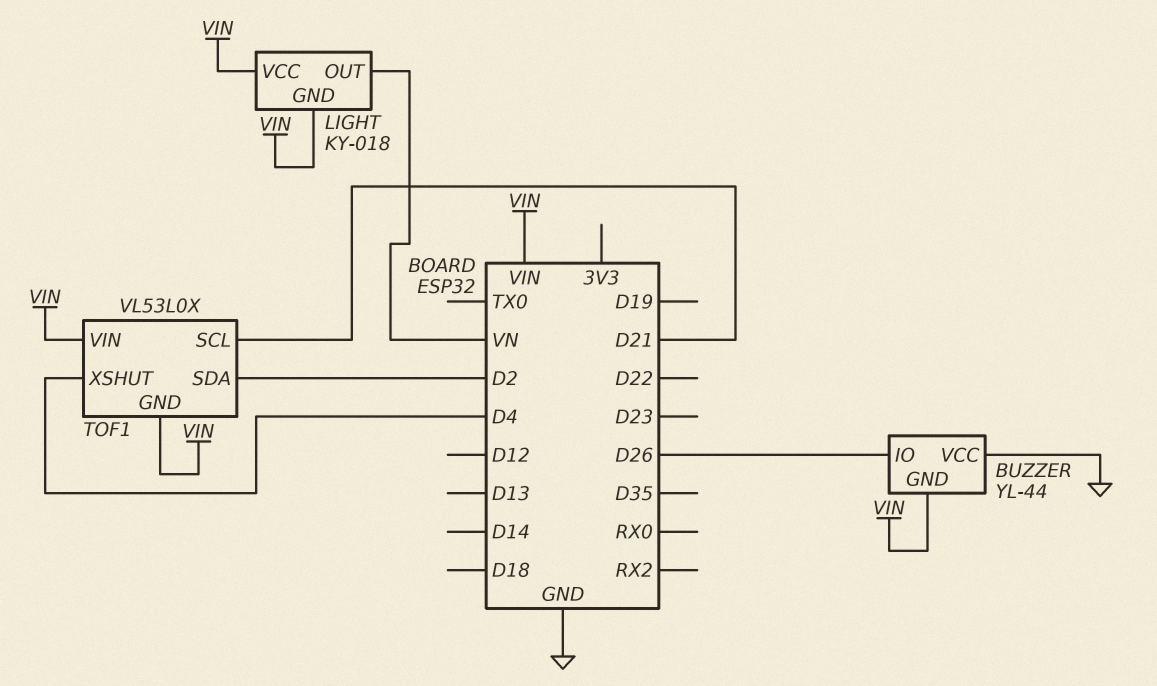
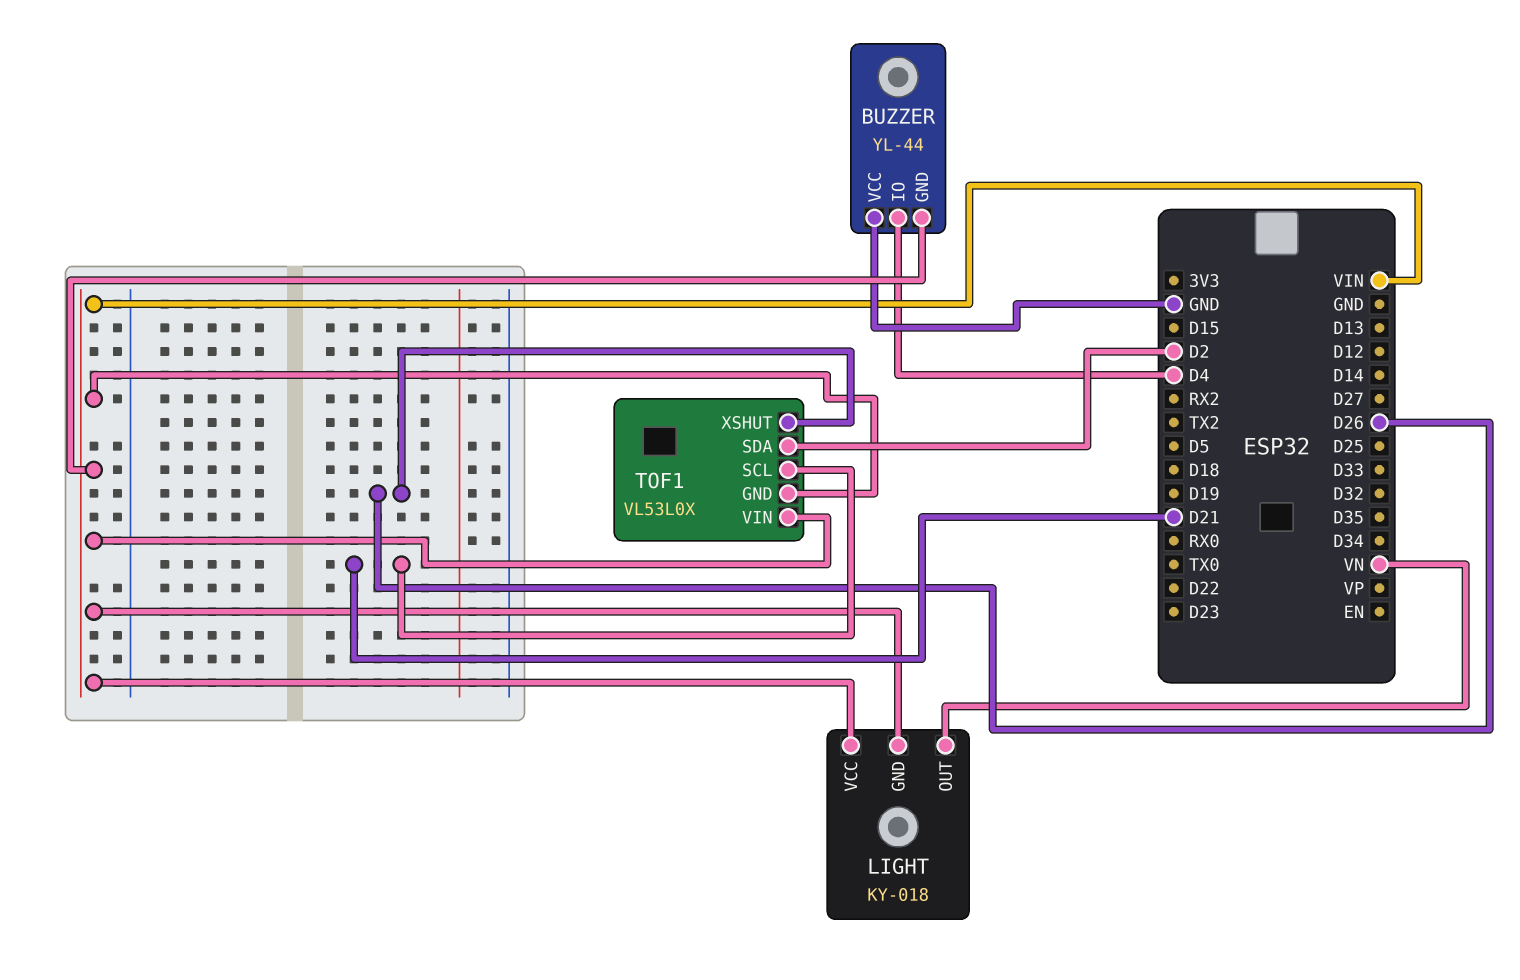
BUZZER pin IO: D26 -> D4
TOF1 pin XSHUT: D4 -> D26

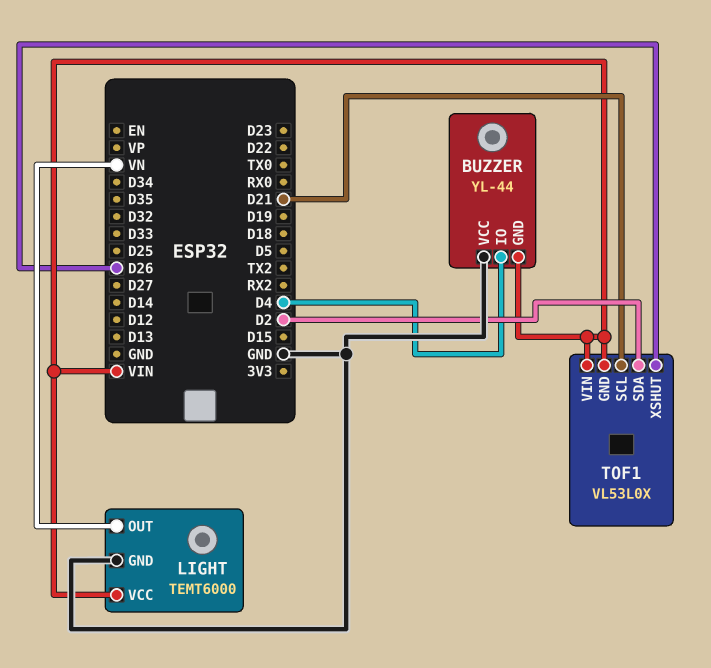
LIGHT: KY-018 -> TEMT6000
LIGHT pin GND: VIN -> GND

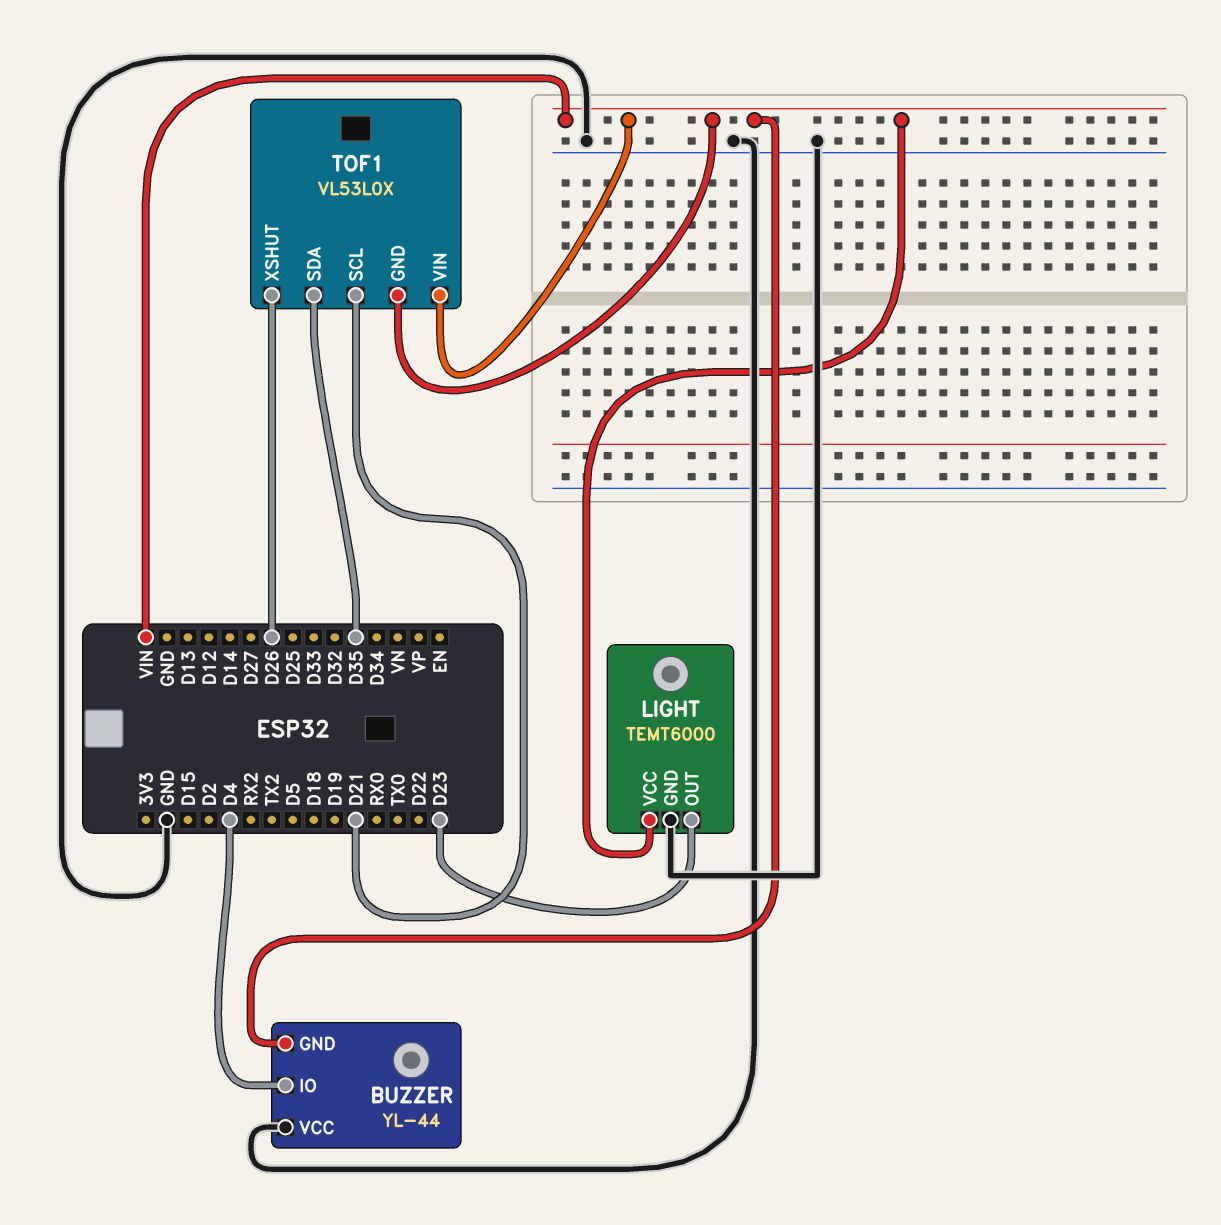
LIGHT pin OUT: VN -> D23
TOF1 pin SDA: D2 -> D35

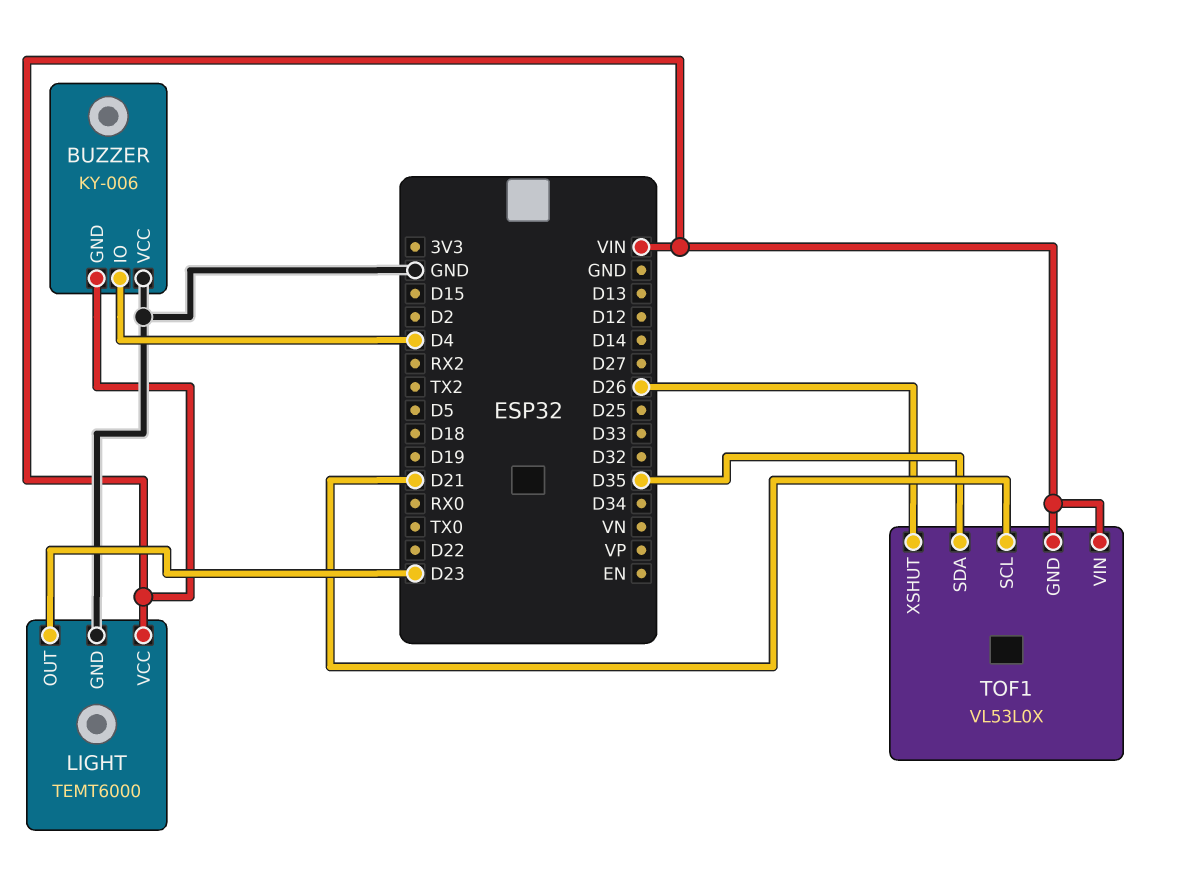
BUZZER: YL-44 -> KY-006

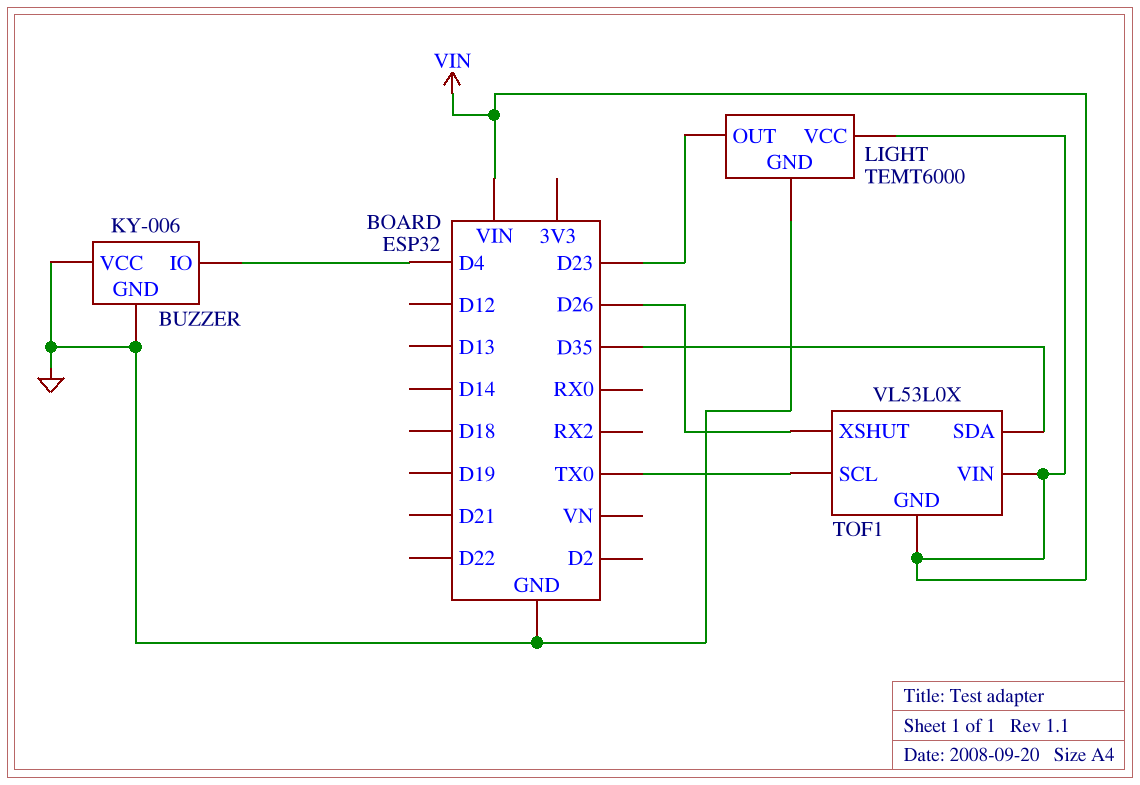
BUZZER pin GND: VIN -> GND
TOF1 pin SCL: D21 -> TX0

